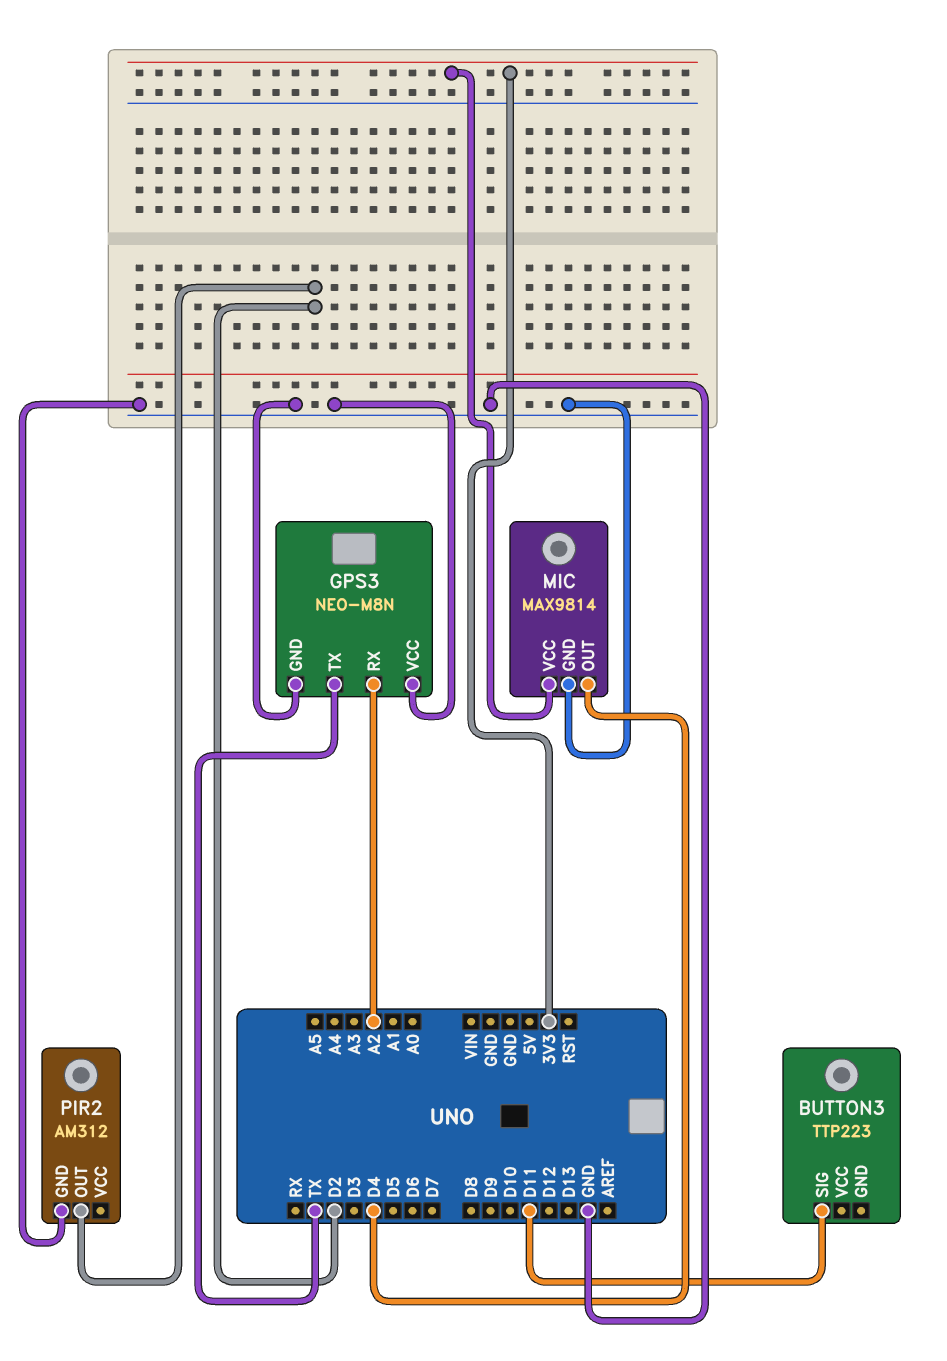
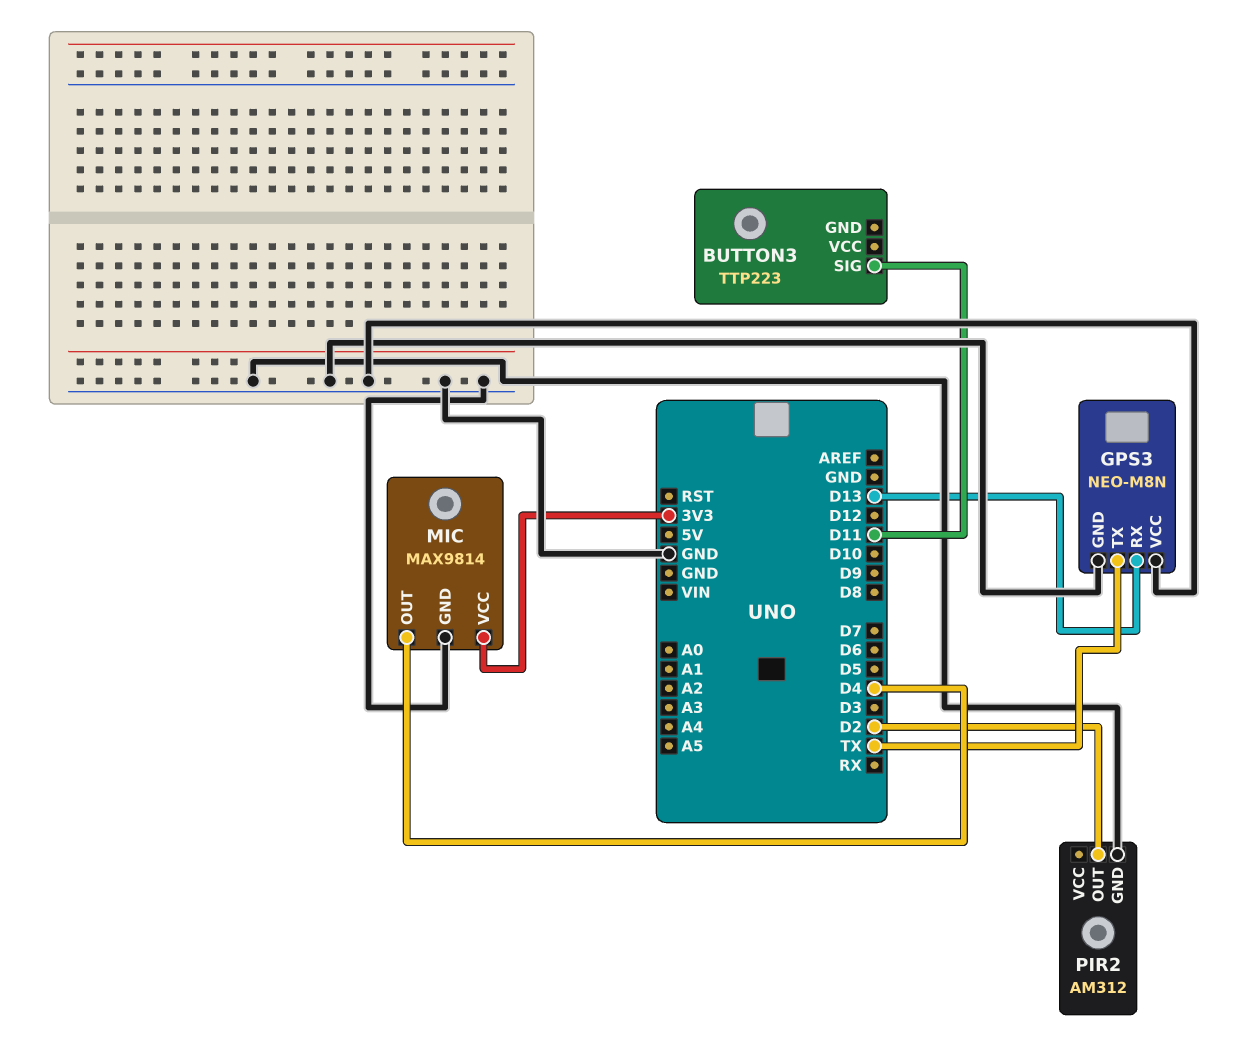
GPS3 pin RX: A2 -> D13

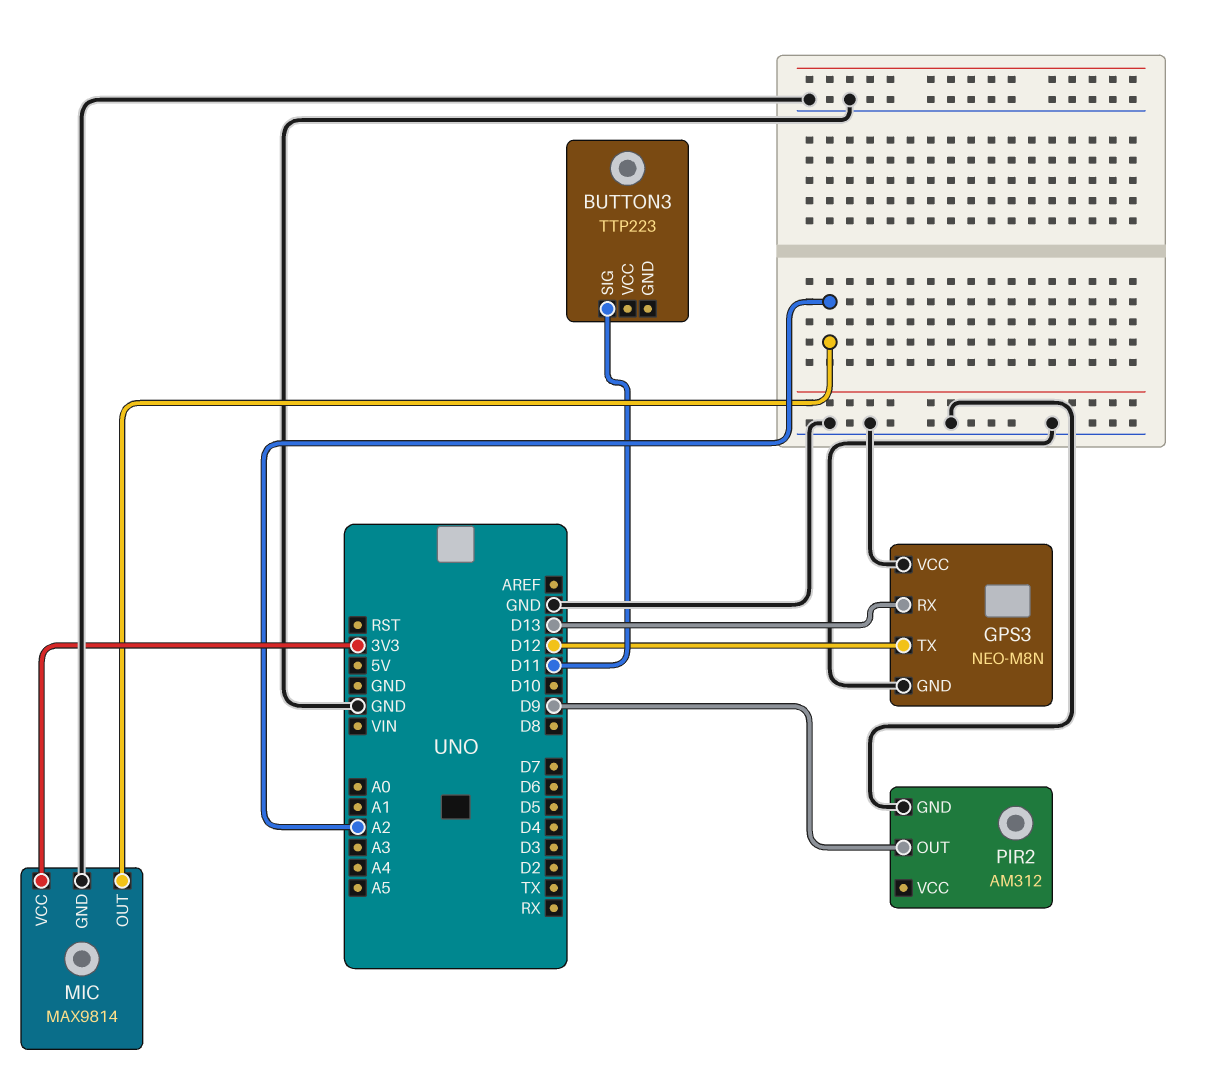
GPS3 pin TX: TX -> D12
MIC pin OUT: D4 -> A2
PIR2 pin OUT: D2 -> D9

